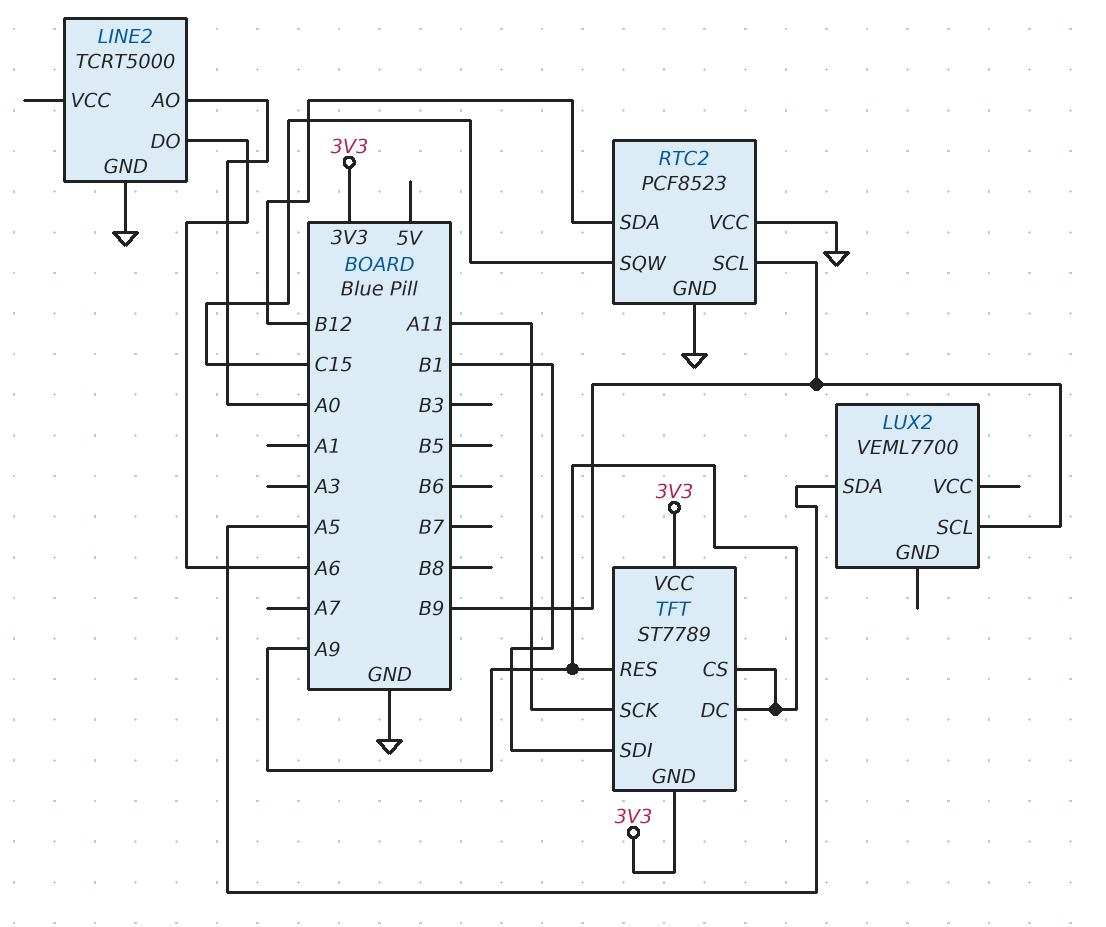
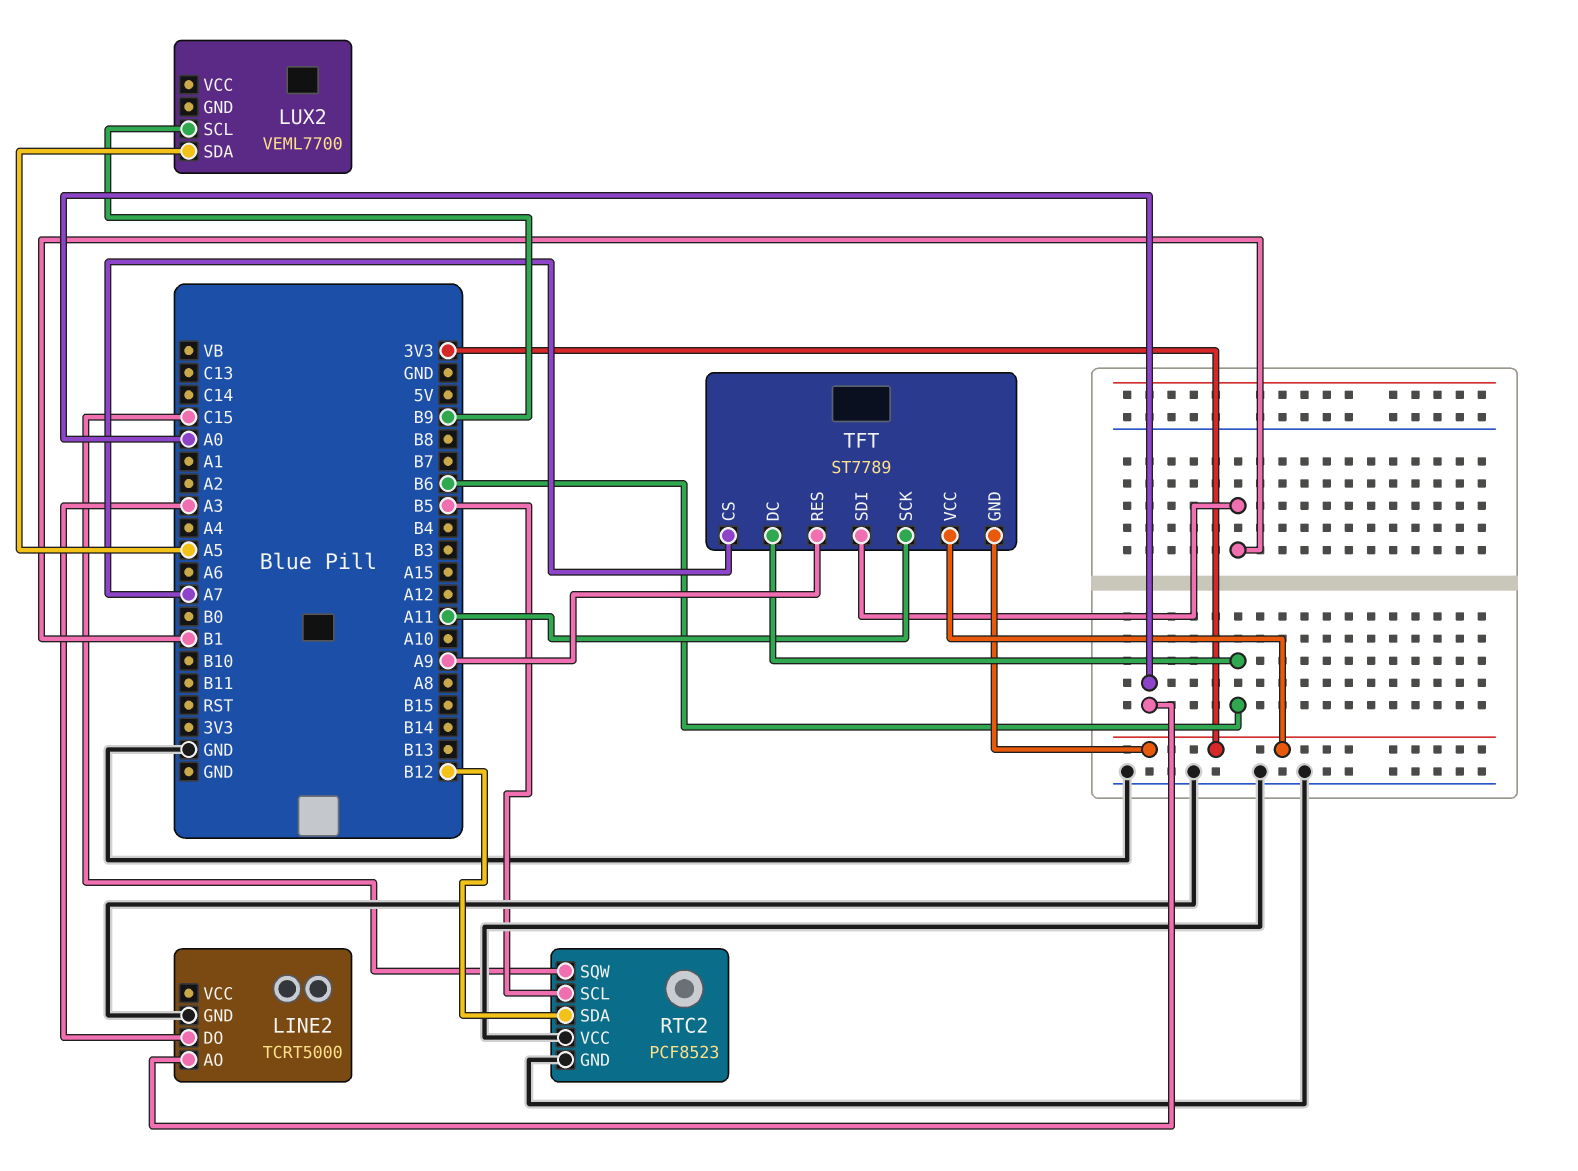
LINE2 pin DO: A6 -> A3
RTC2 pin SCL: B9 -> B5
TFT pin CS: A9 -> A7
TFT pin DC: A9 -> B6

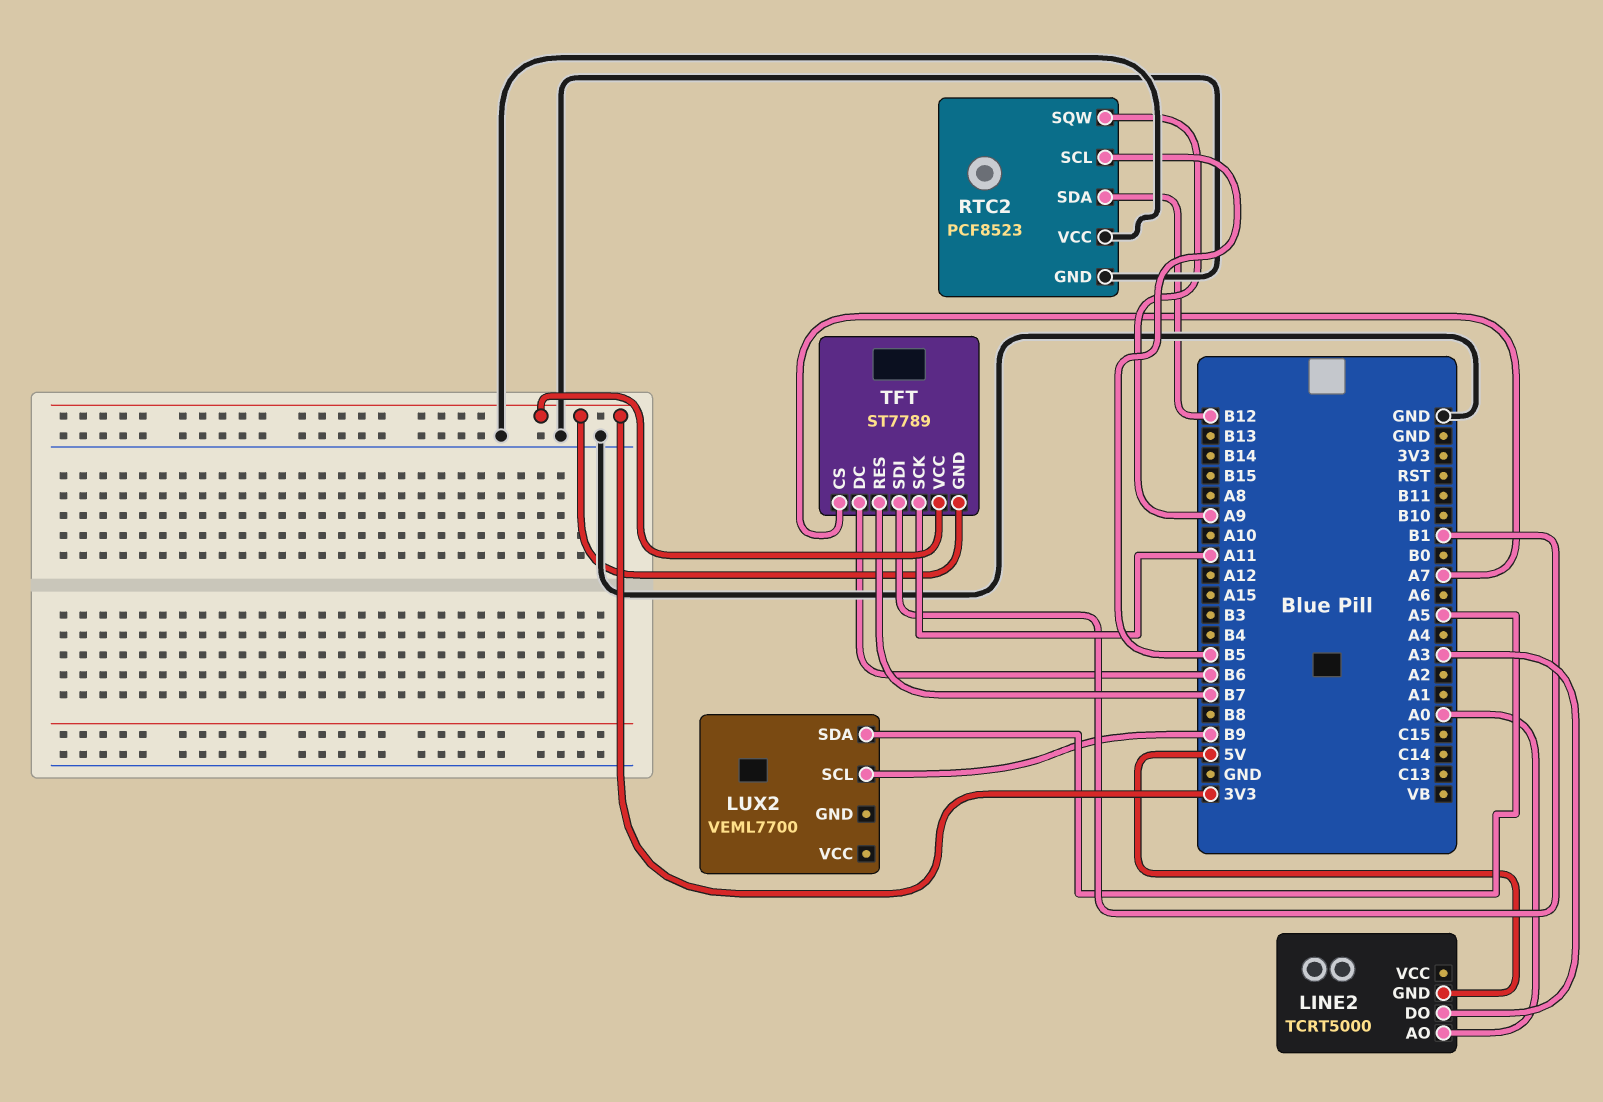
LINE2 pin GND: GND -> 5V
RTC2 pin SQW: C15 -> A9
TFT pin RES: A9 -> B7

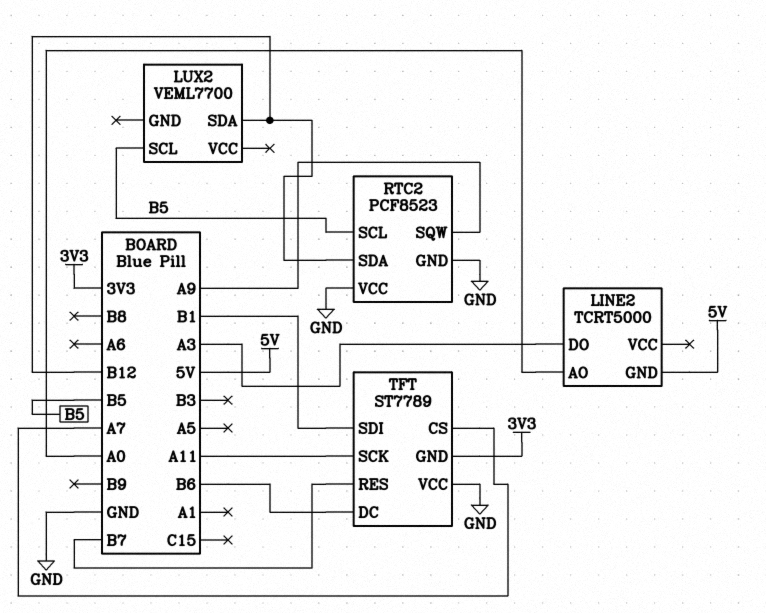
LUX2 pin SCL: B9 -> B5
LUX2 pin SDA: A5 -> B12
TFT pin VCC: 3V3 -> GND

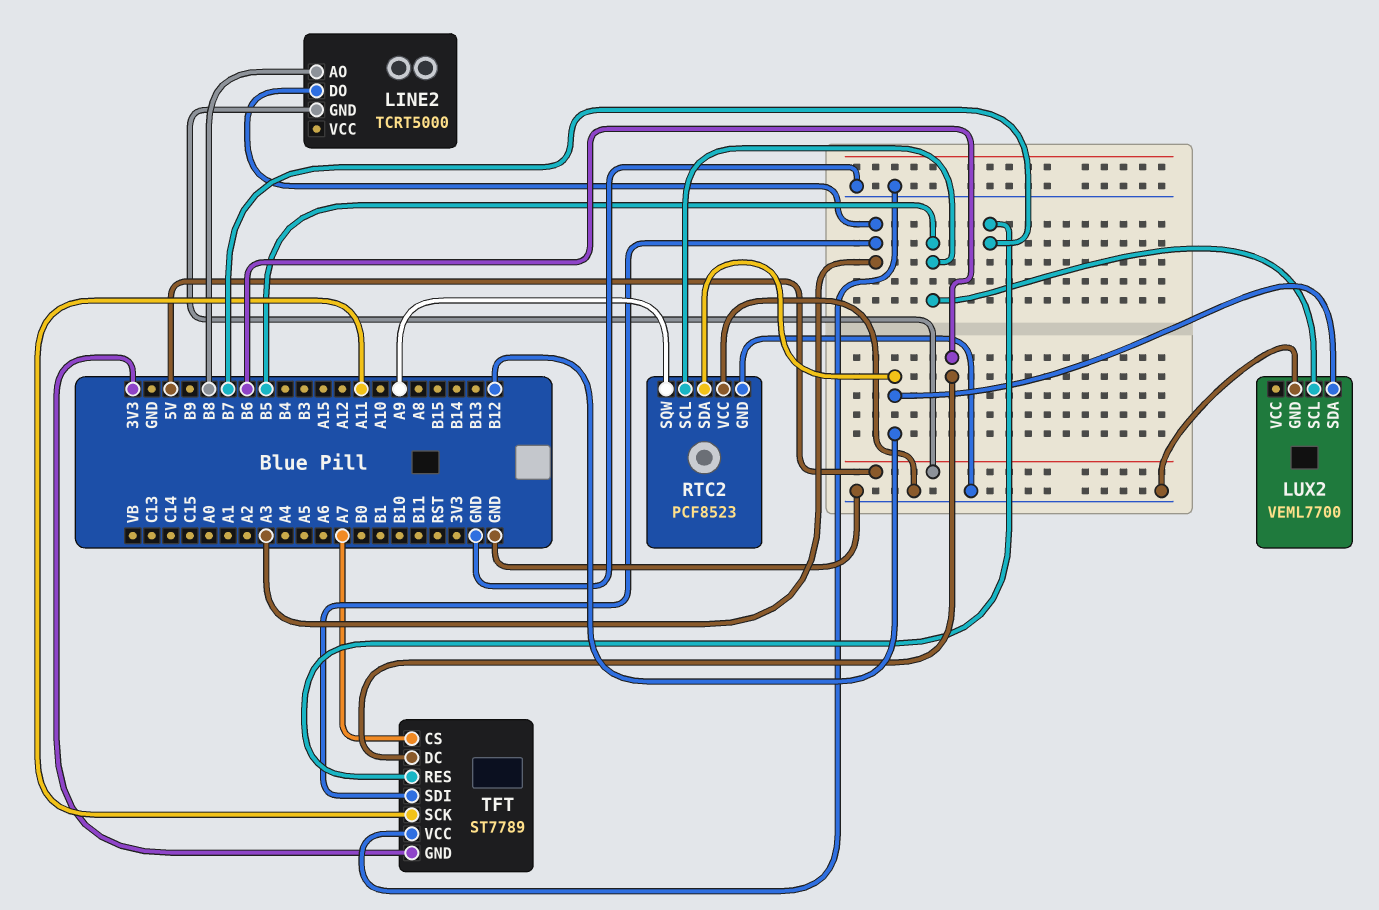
LINE2 pin AO: A0 -> B8
LUX2 pin GND: none -> GND
TFT pin SDI: B1 -> A3

